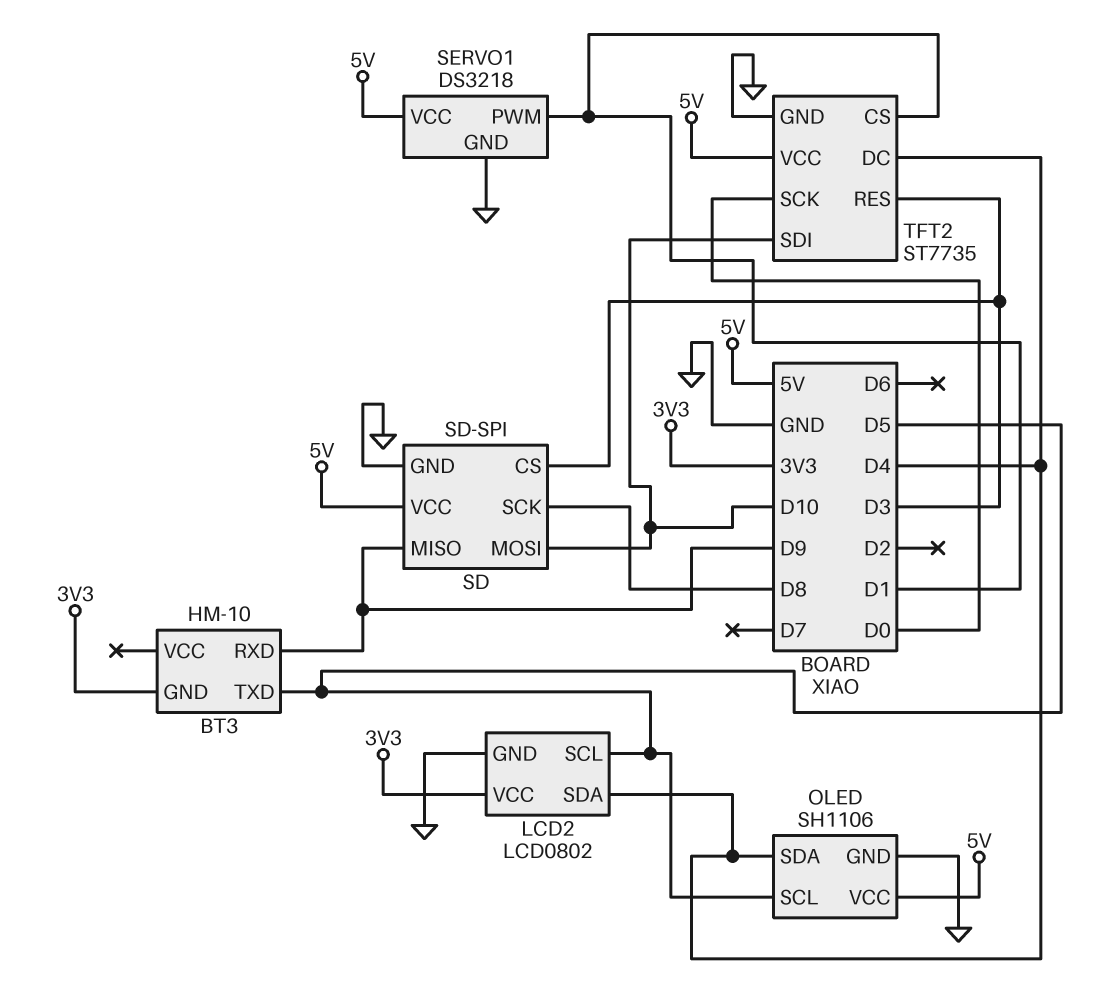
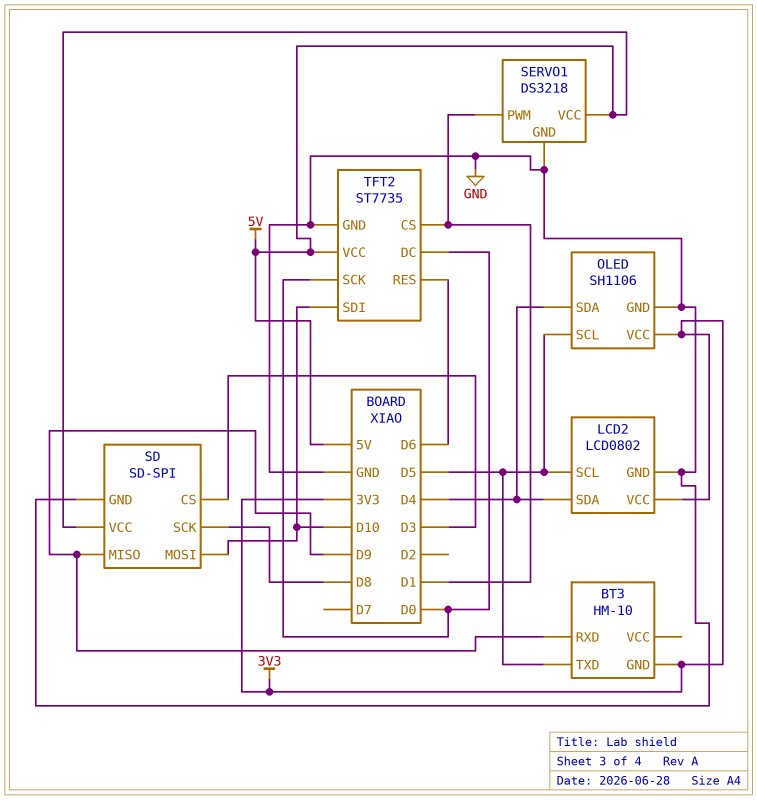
OLED pin VCC: 5V -> 3V3
TFT2 pin DC: D4 -> D0
TFT2 pin RES: D3 -> D6

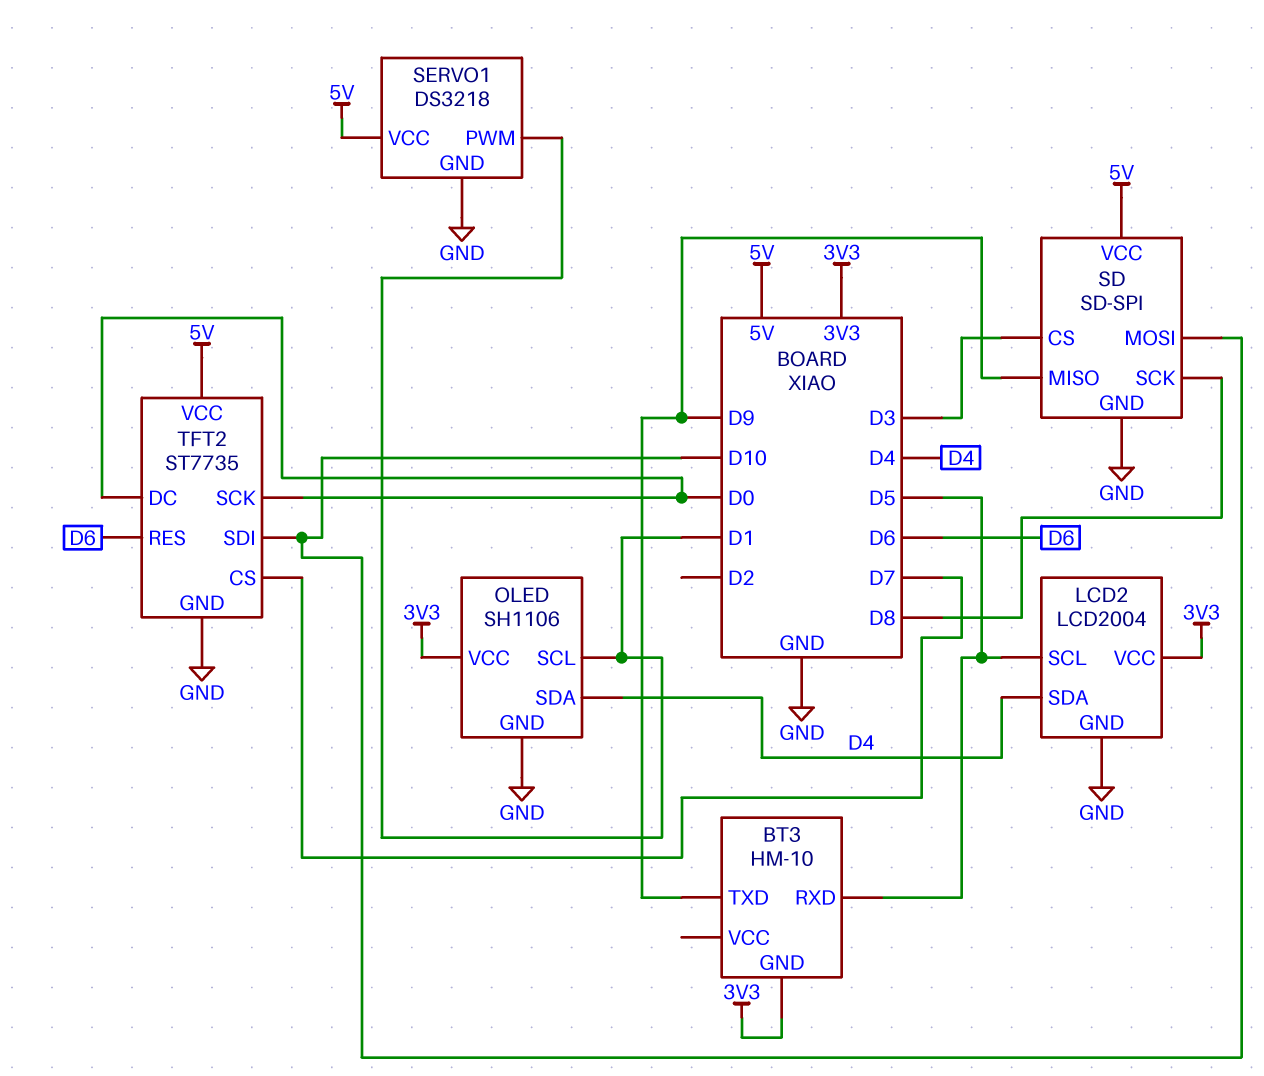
BT3 pin RXD: D9 -> D5
BT3 pin TXD: D5 -> D9
LCD2: LCD0802 -> LCD2004
OLED pin SCL: D5 -> D1
TFT2 pin CS: D1 -> D7

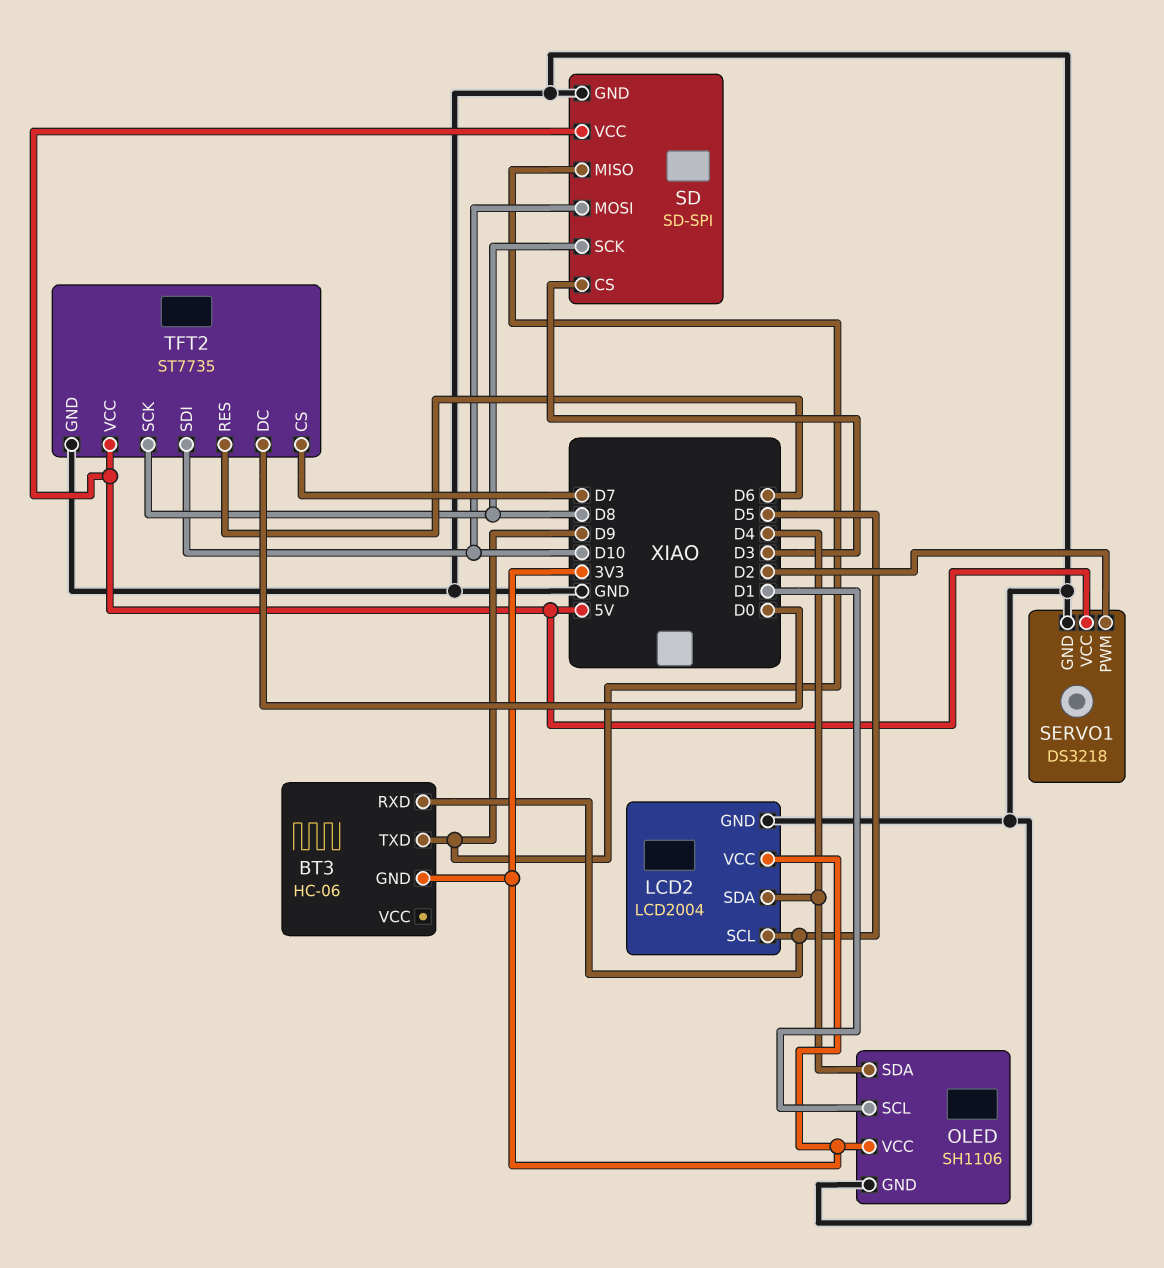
BT3: HM-10 -> HC-06
SERVO1 pin PWM: D1 -> D2
TFT2 pin SCK: D0 -> D8

